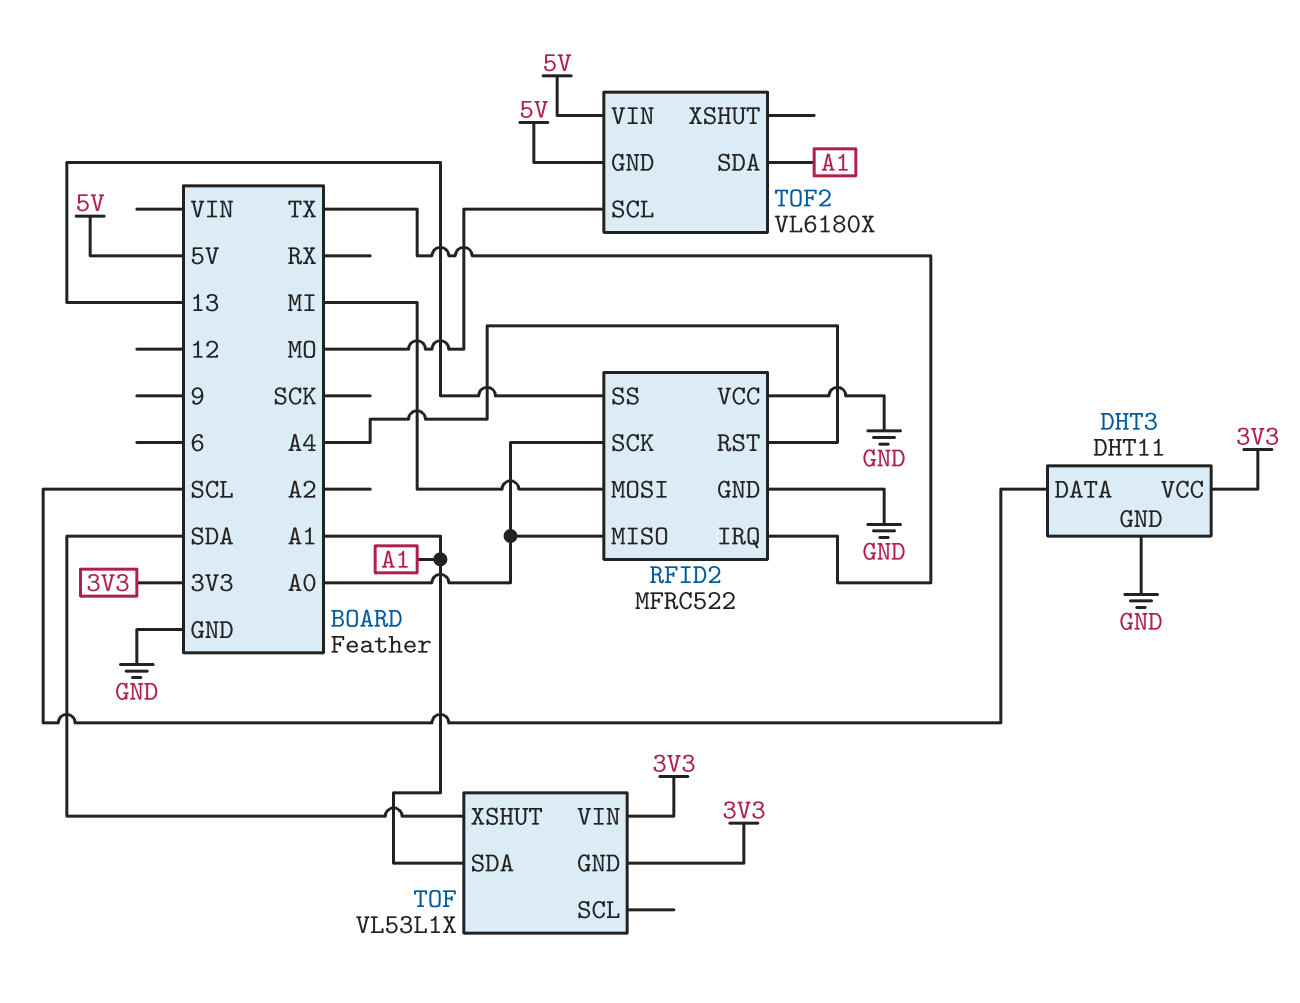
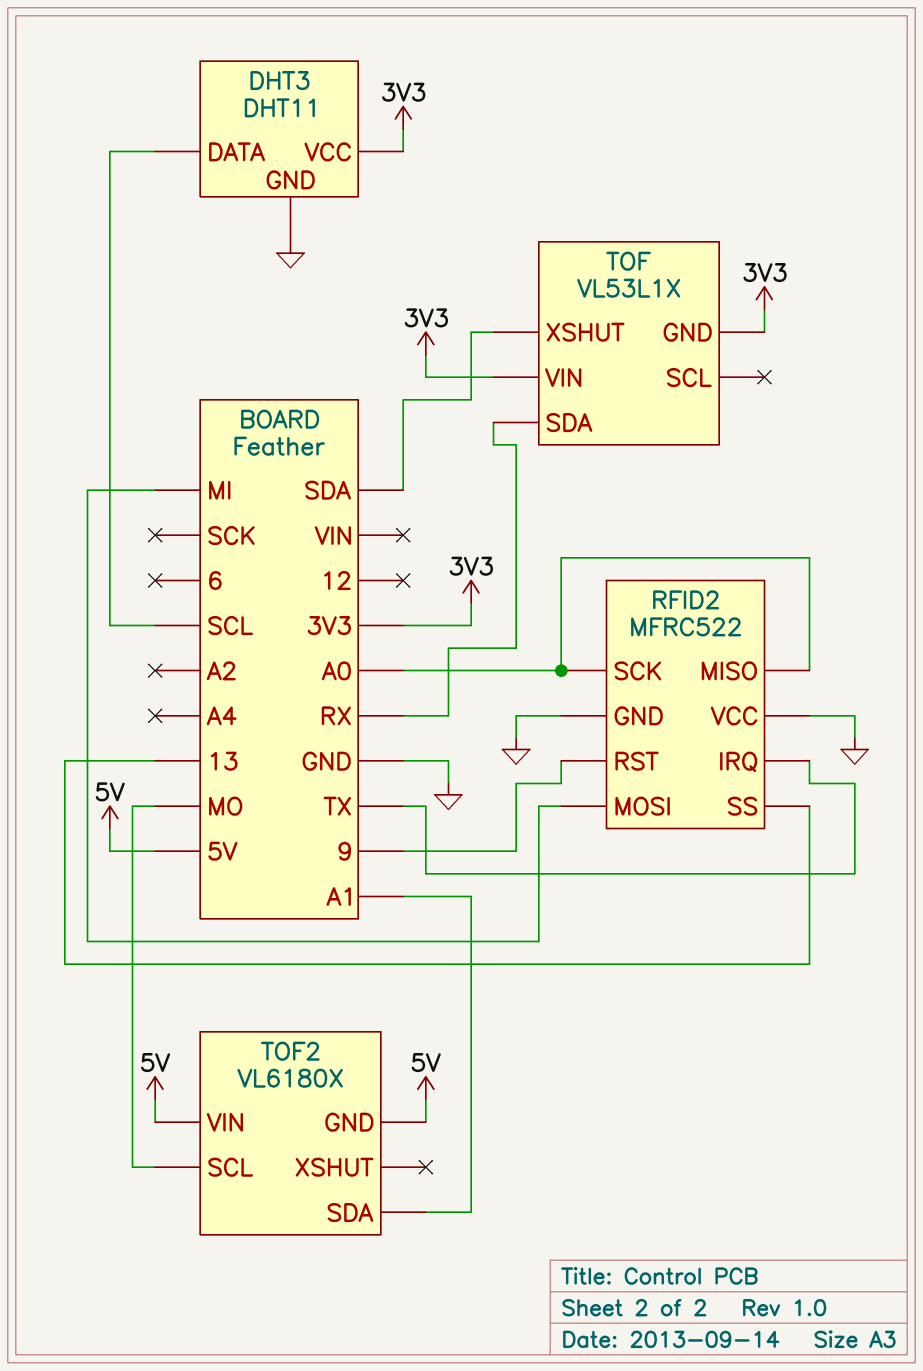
RFID2 pin RST: A4 -> 9
TOF pin SDA: A1 -> RX

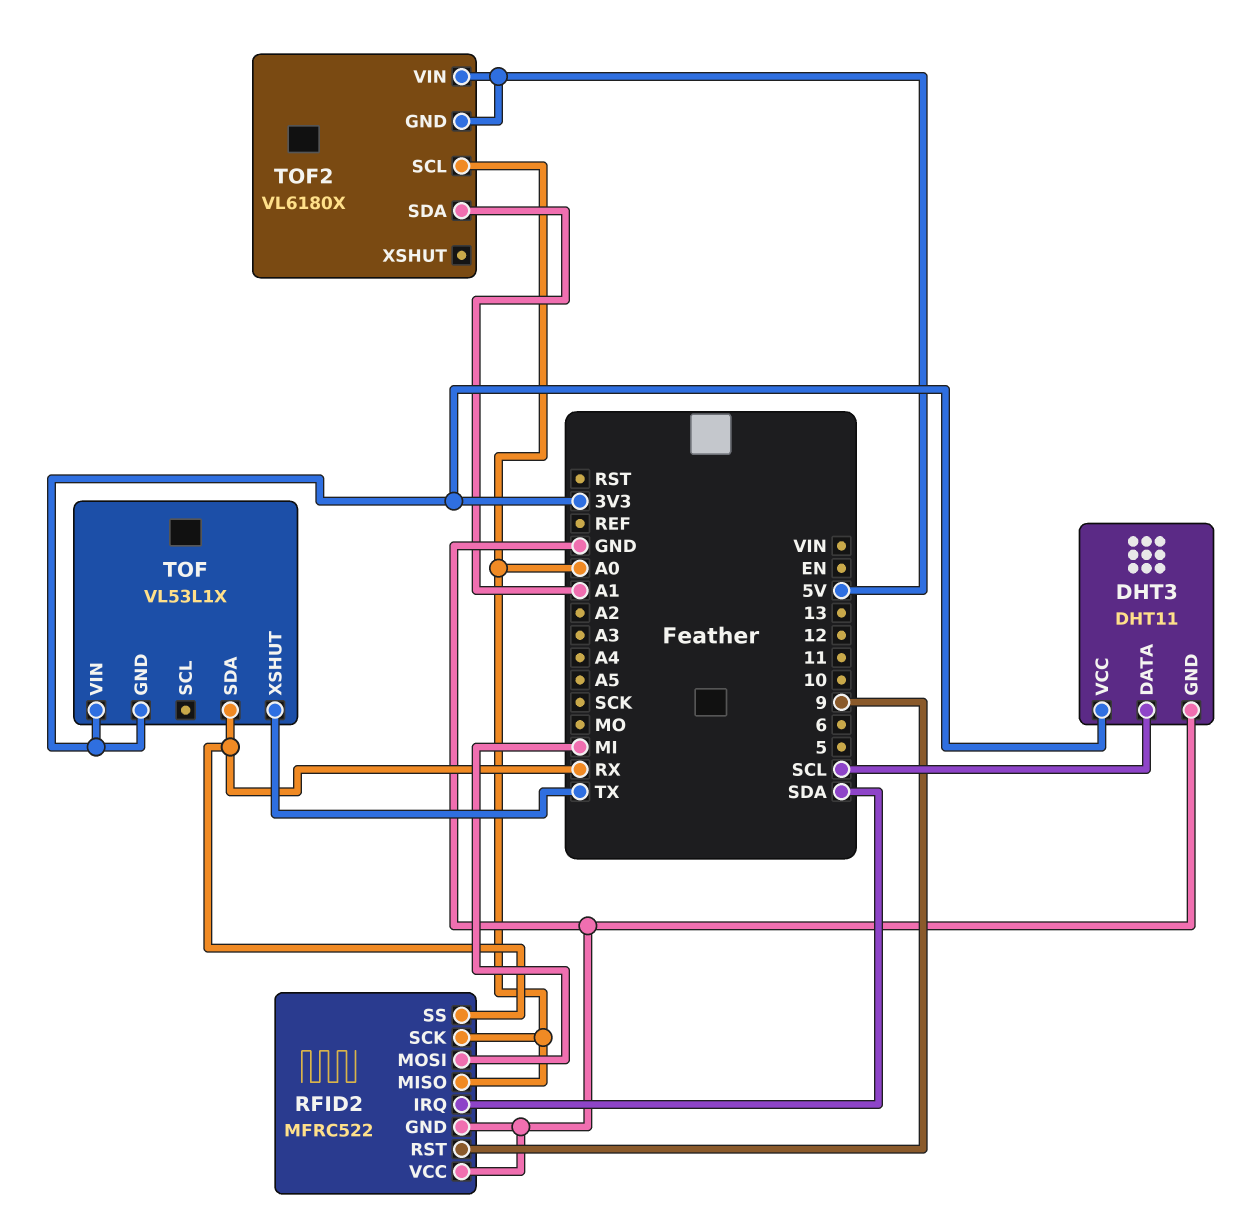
RFID2 pin IRQ: TX -> SDA
RFID2 pin SS: 13 -> RX
TOF pin XSHUT: SDA -> TX
TOF2 pin SCL: MO -> A0

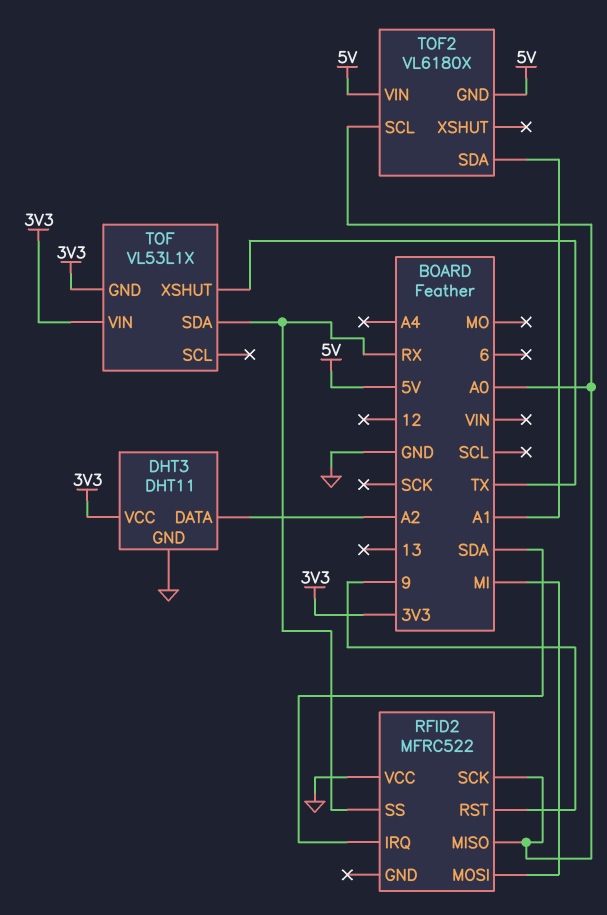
DHT3 pin DATA: SCL -> A2
RFID2 pin GND: GND -> none

